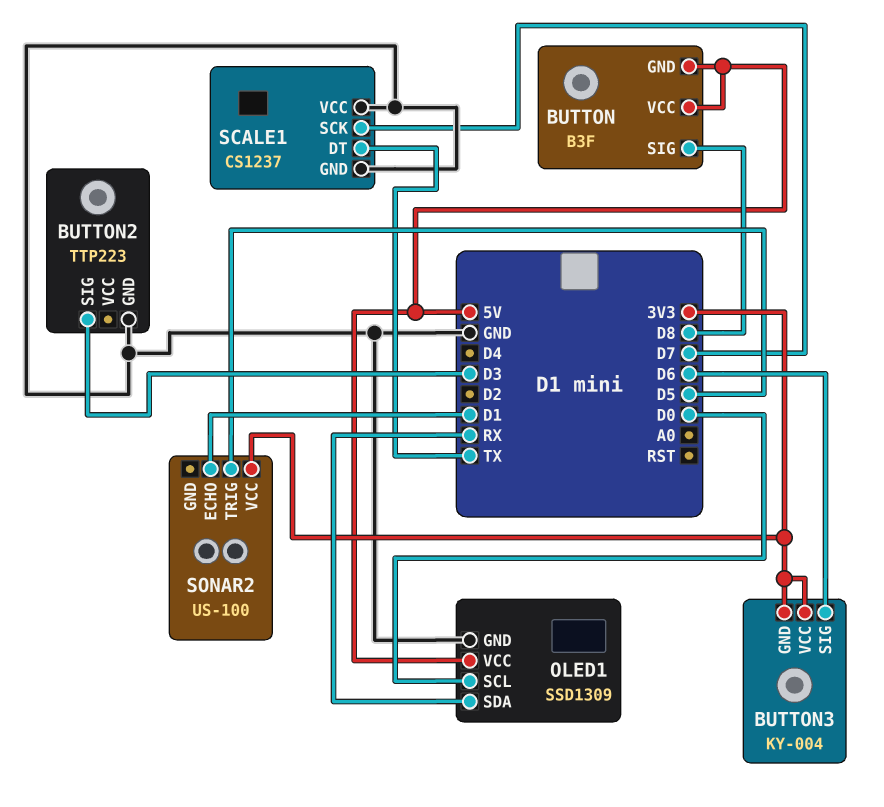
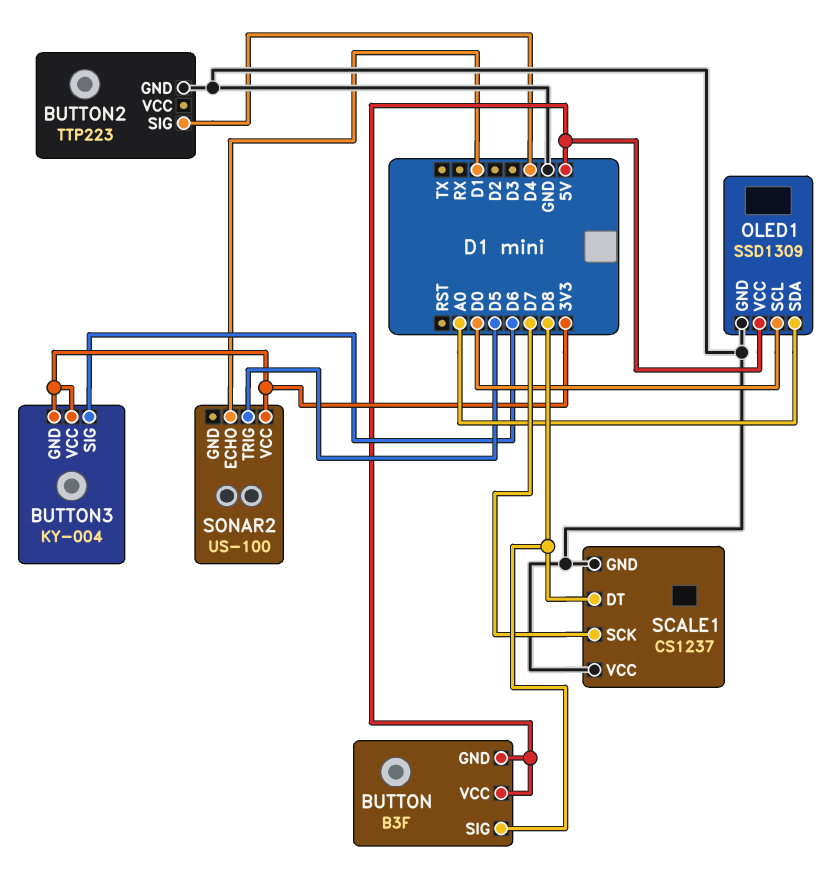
BUTTON2 pin SIG: D3 -> D4
OLED1 pin SDA: RX -> A0
SCALE1 pin DT: TX -> D8

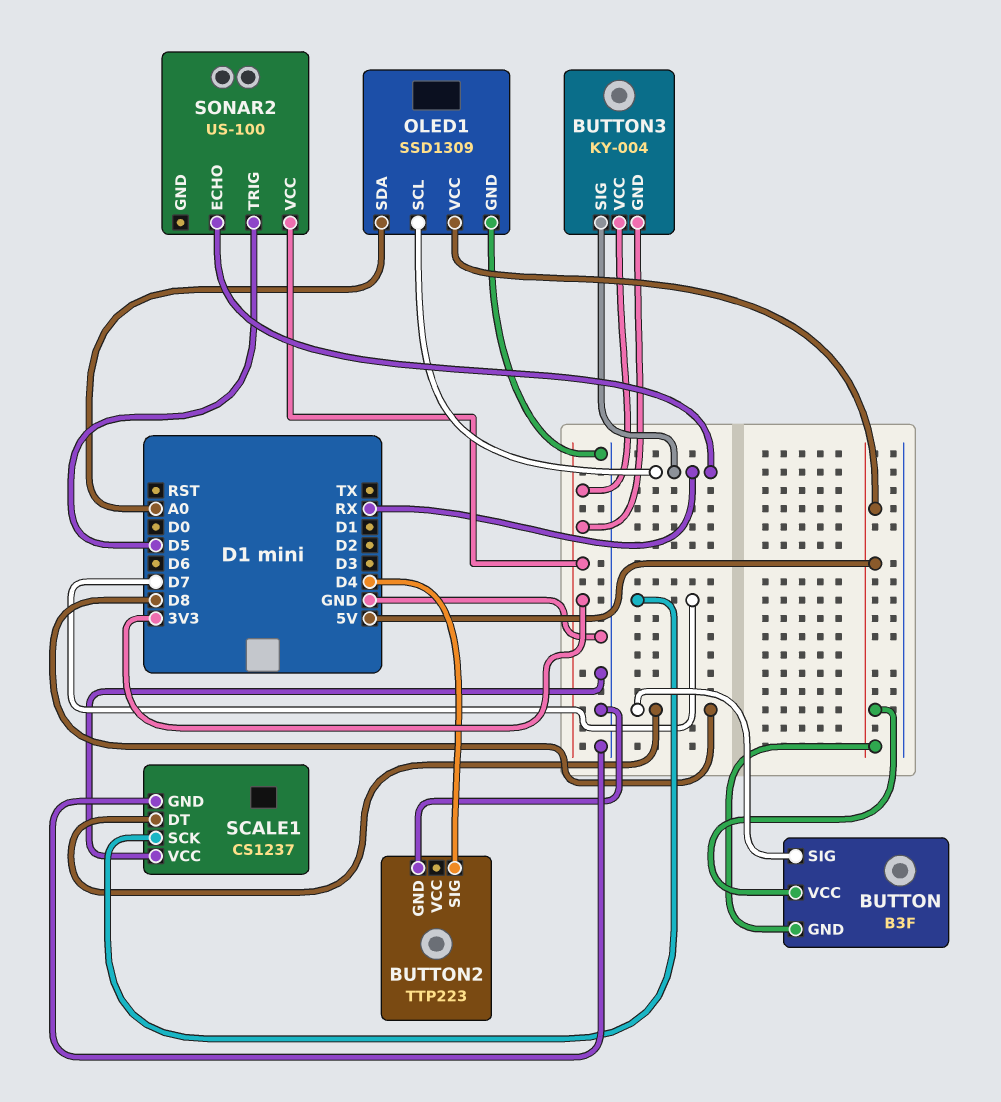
BUTTON3 pin SIG: D6 -> RX
OLED1 pin SCL: D0 -> RX
SONAR2 pin ECHO: D1 -> RX

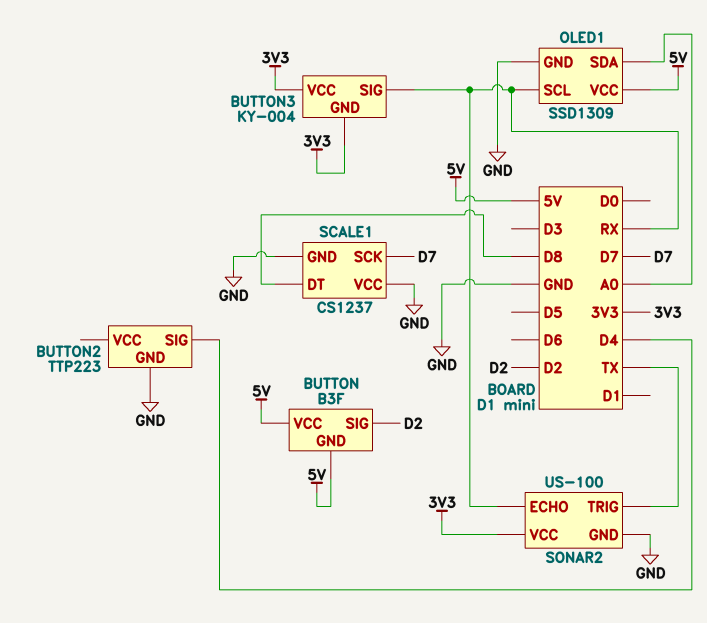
BUTTON pin SIG: D8 -> D2
SONAR2 pin GND: none -> GND
SONAR2 pin TRIG: D5 -> TX

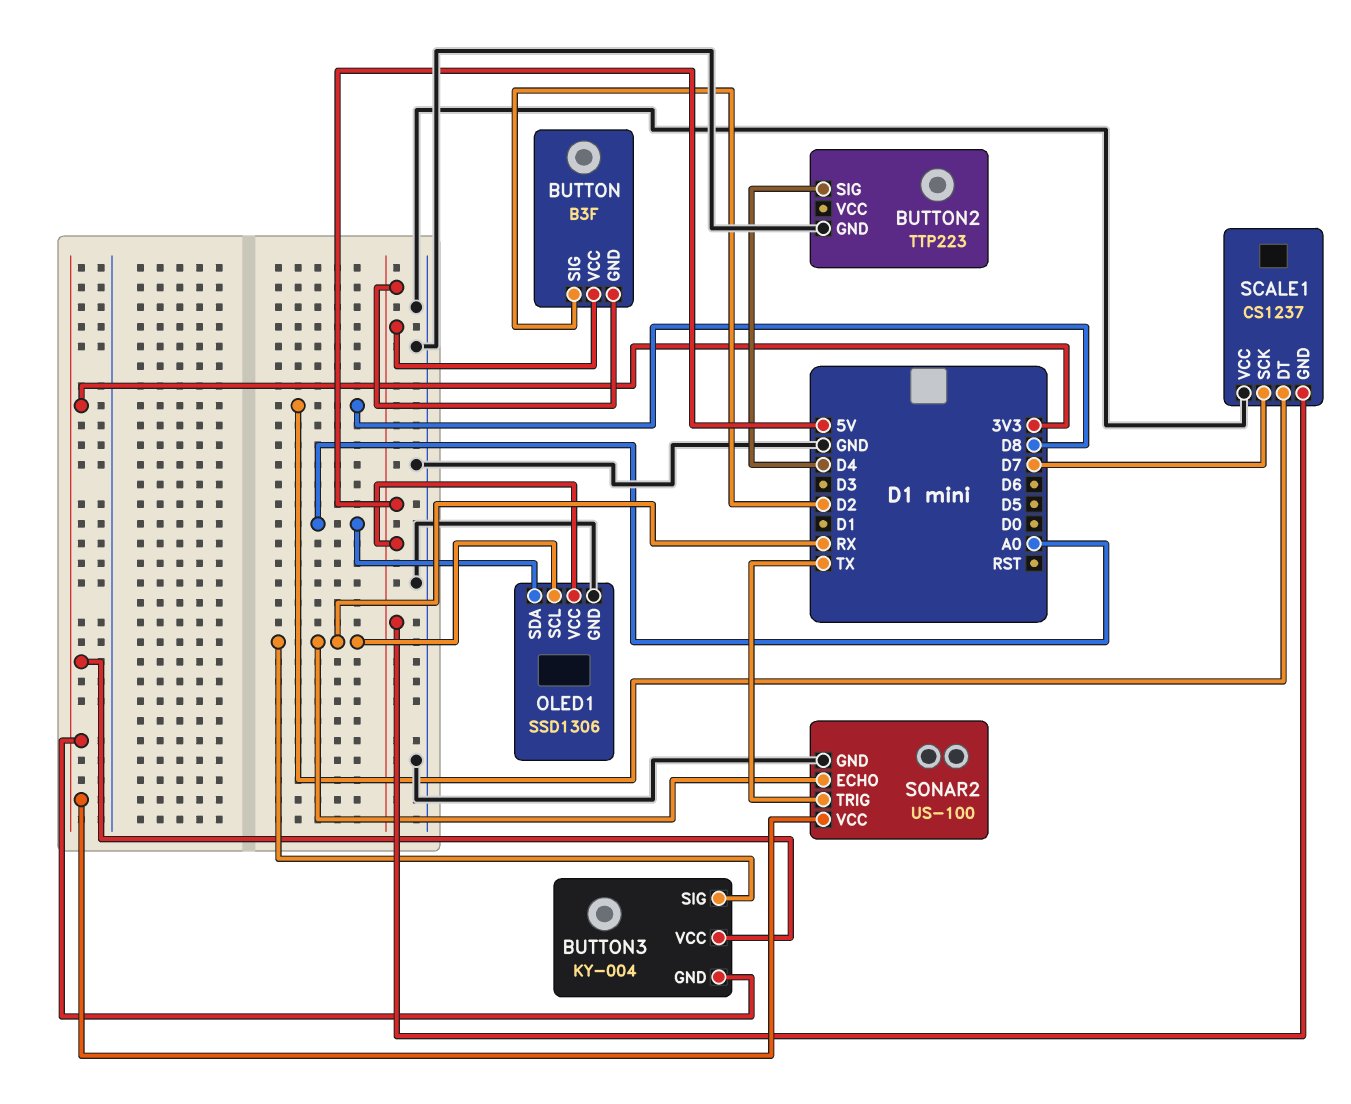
OLED1: SSD1309 -> SSD1306
SCALE1 pin GND: GND -> 5V

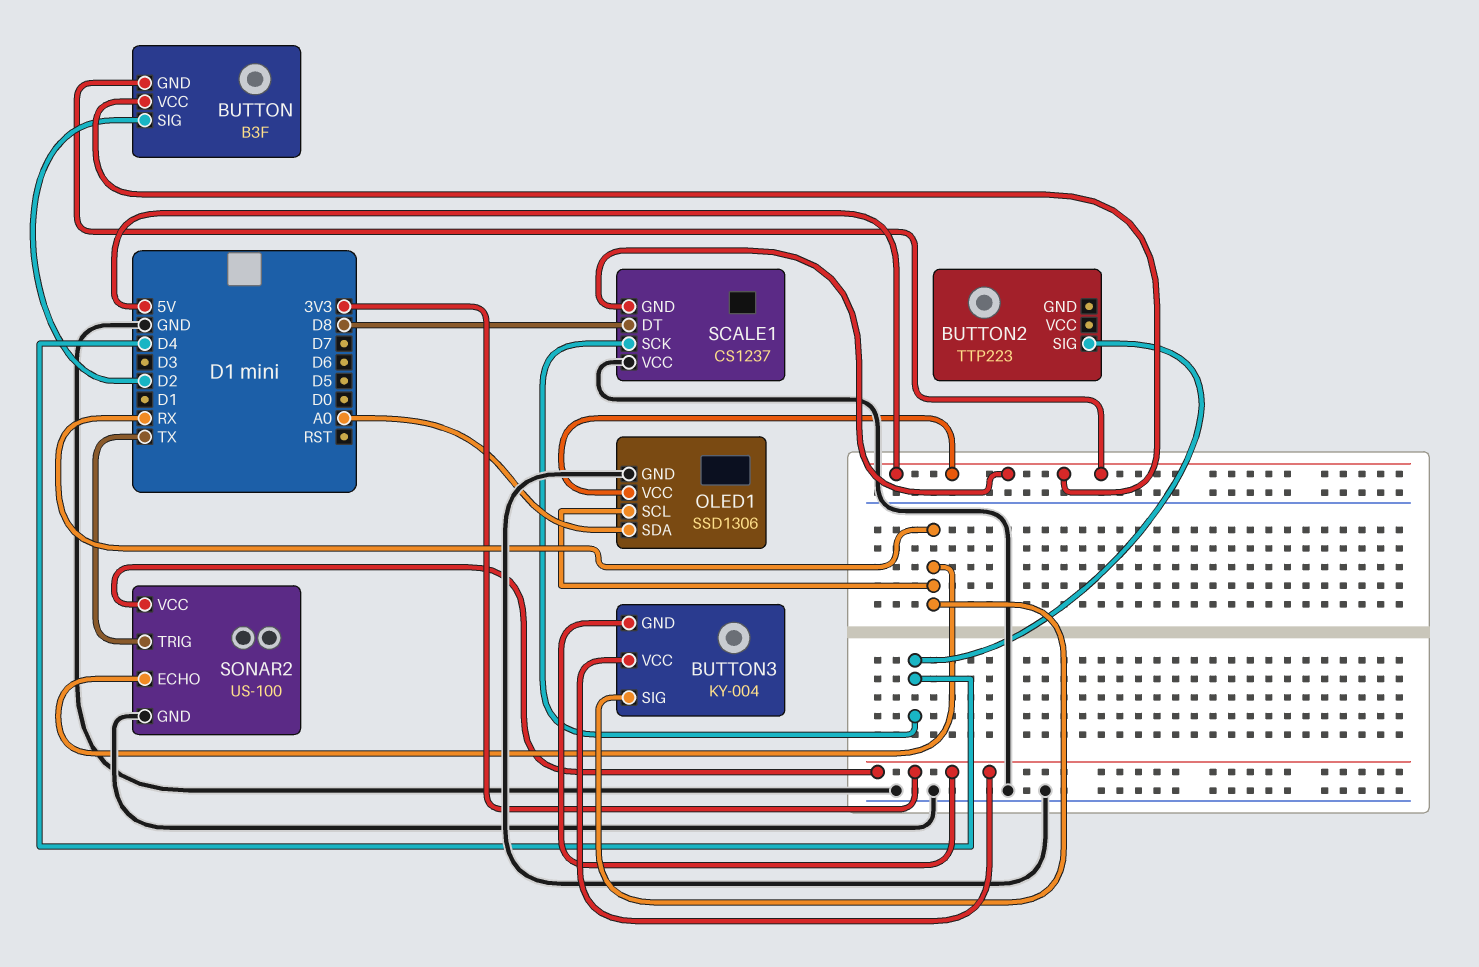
BUTTON2 pin GND: GND -> none
SCALE1 pin SCK: D7 -> D4

